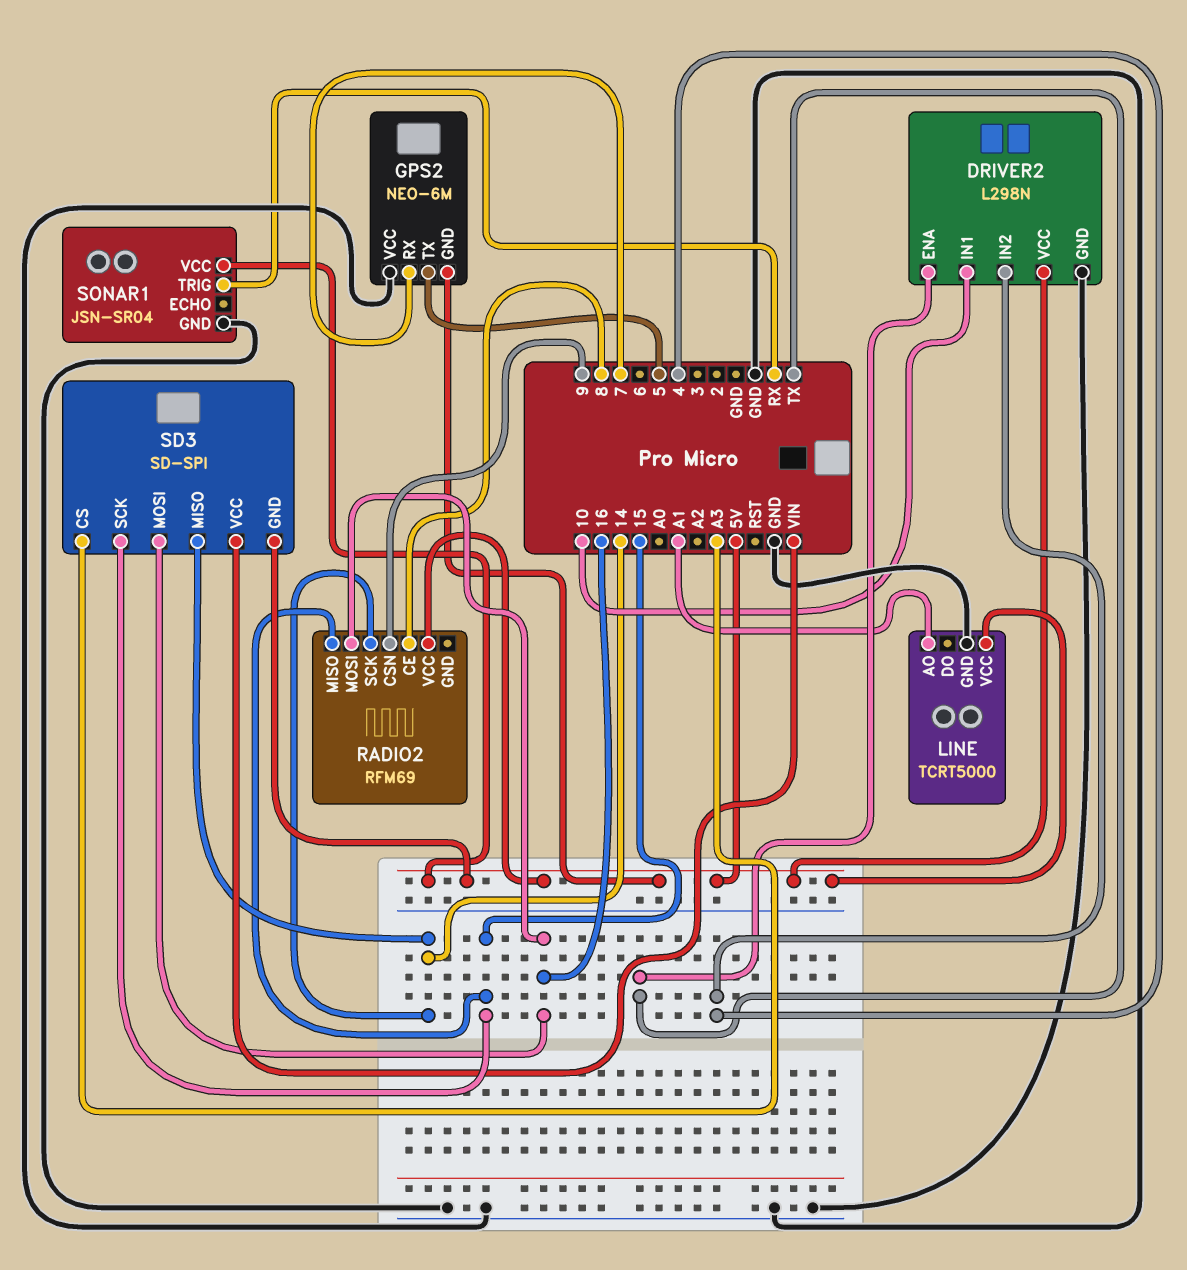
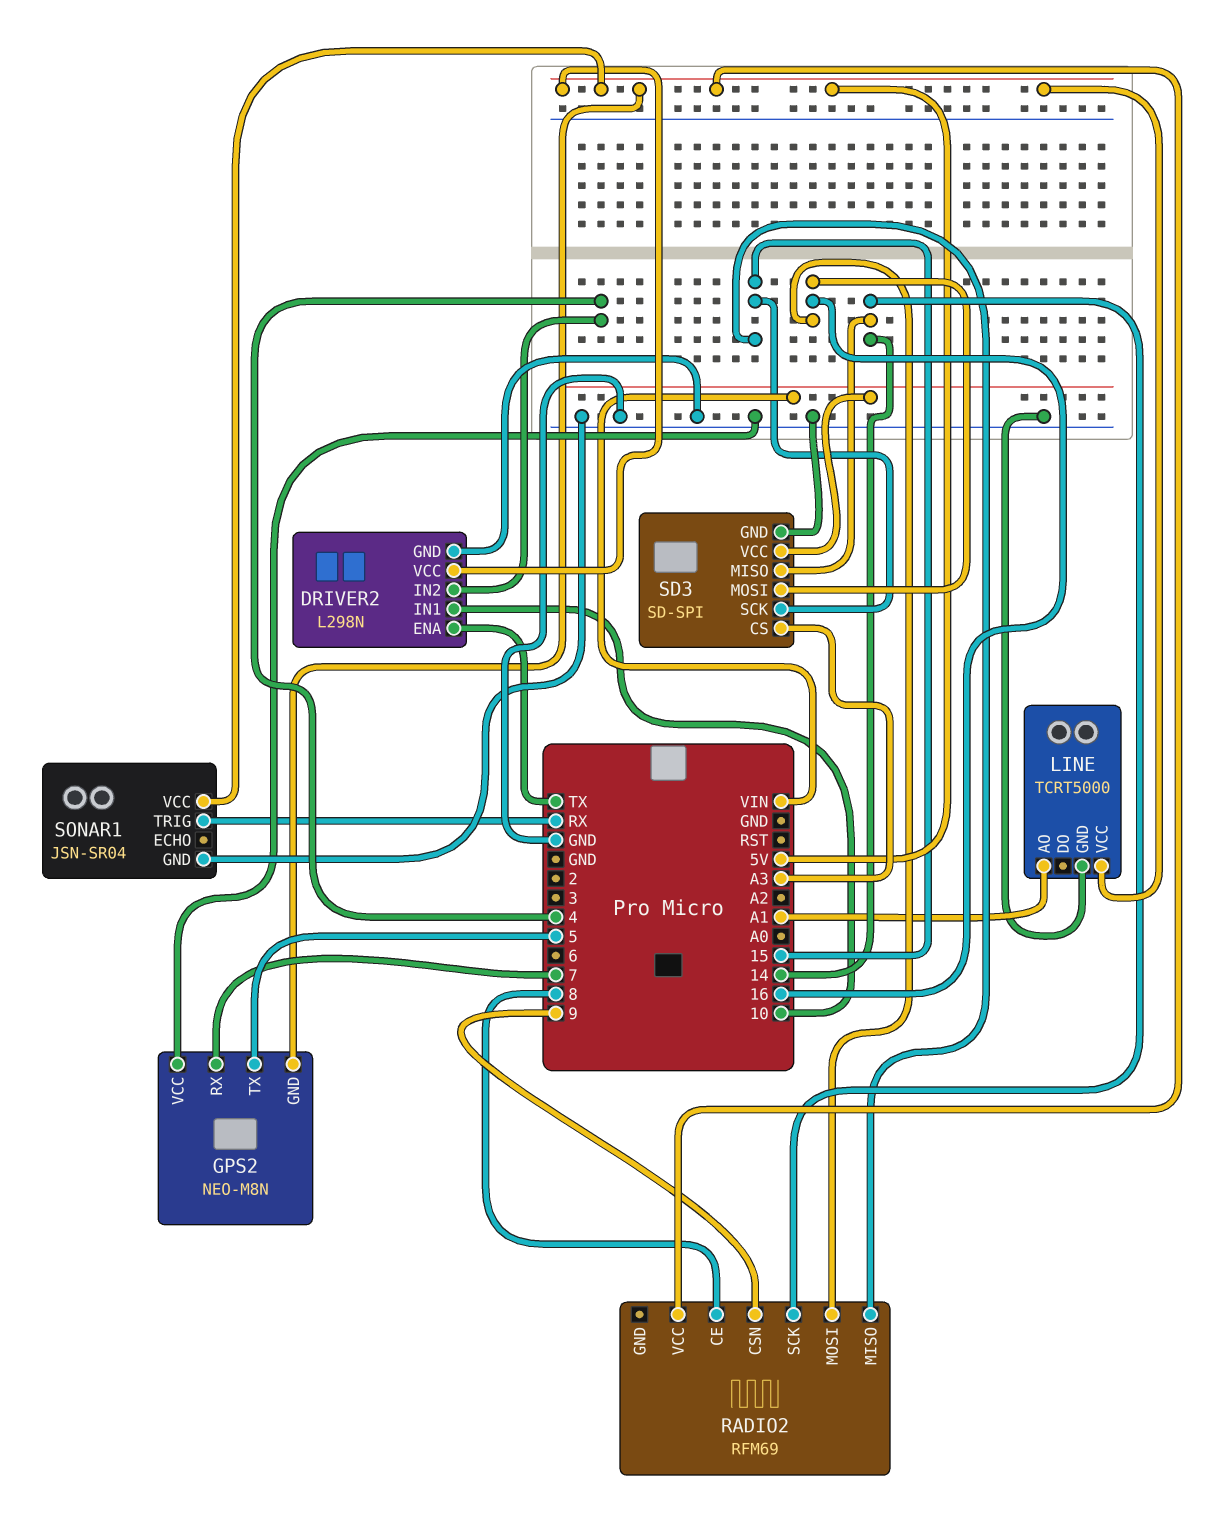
GPS2: NEO-6M -> NEO-M8N
SD3 pin GND: 5V -> GND

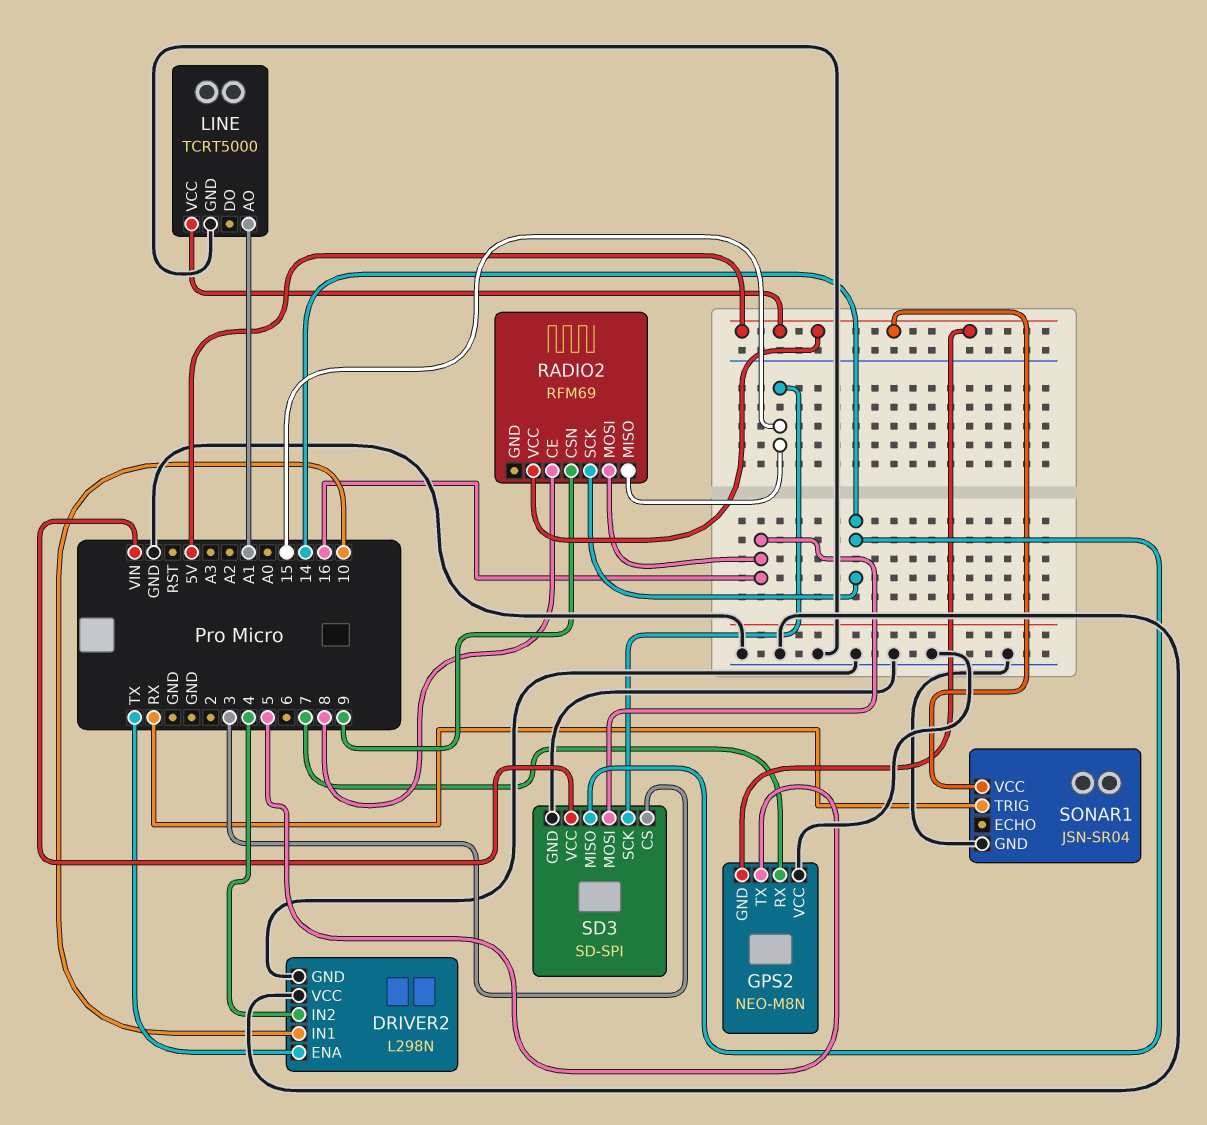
DRIVER2 pin VCC: 5V -> GND
SD3 pin CS: A3 -> 3

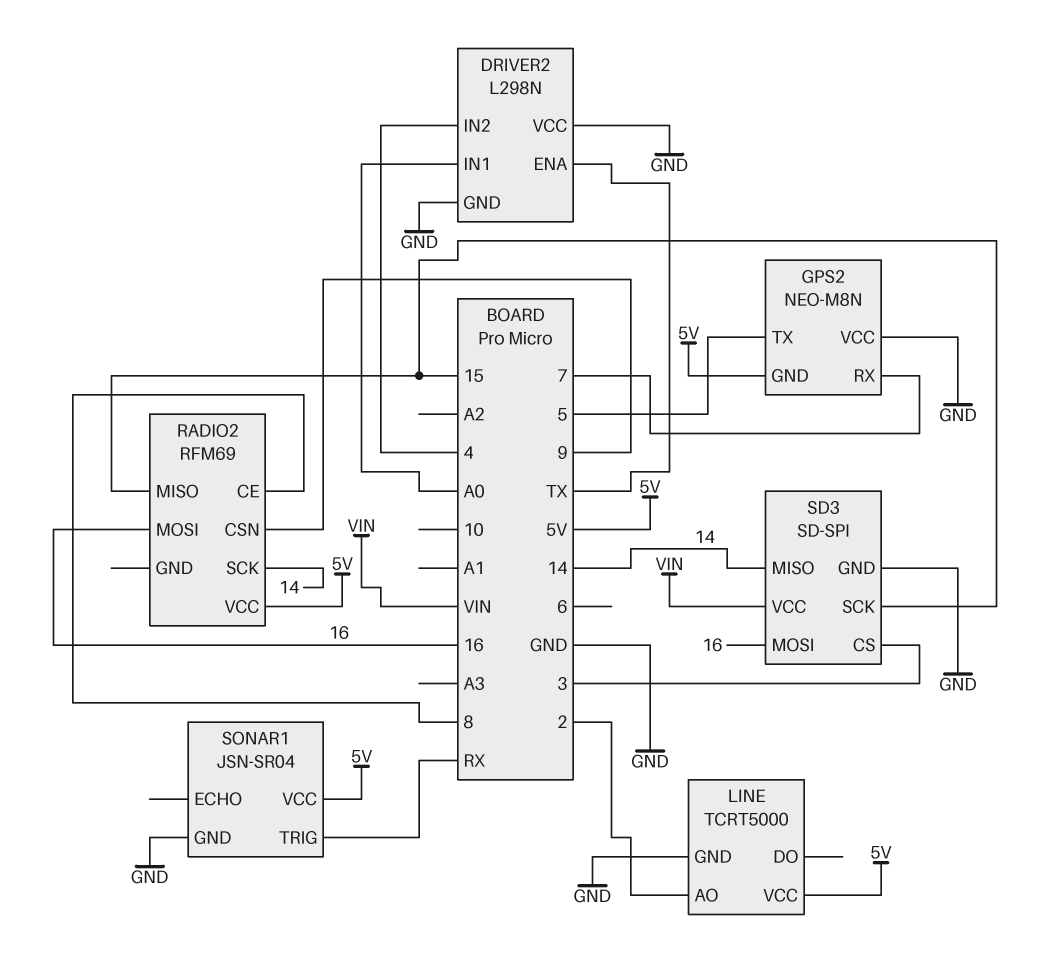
DRIVER2 pin IN1: 10 -> A0
LINE pin AO: A1 -> 2

